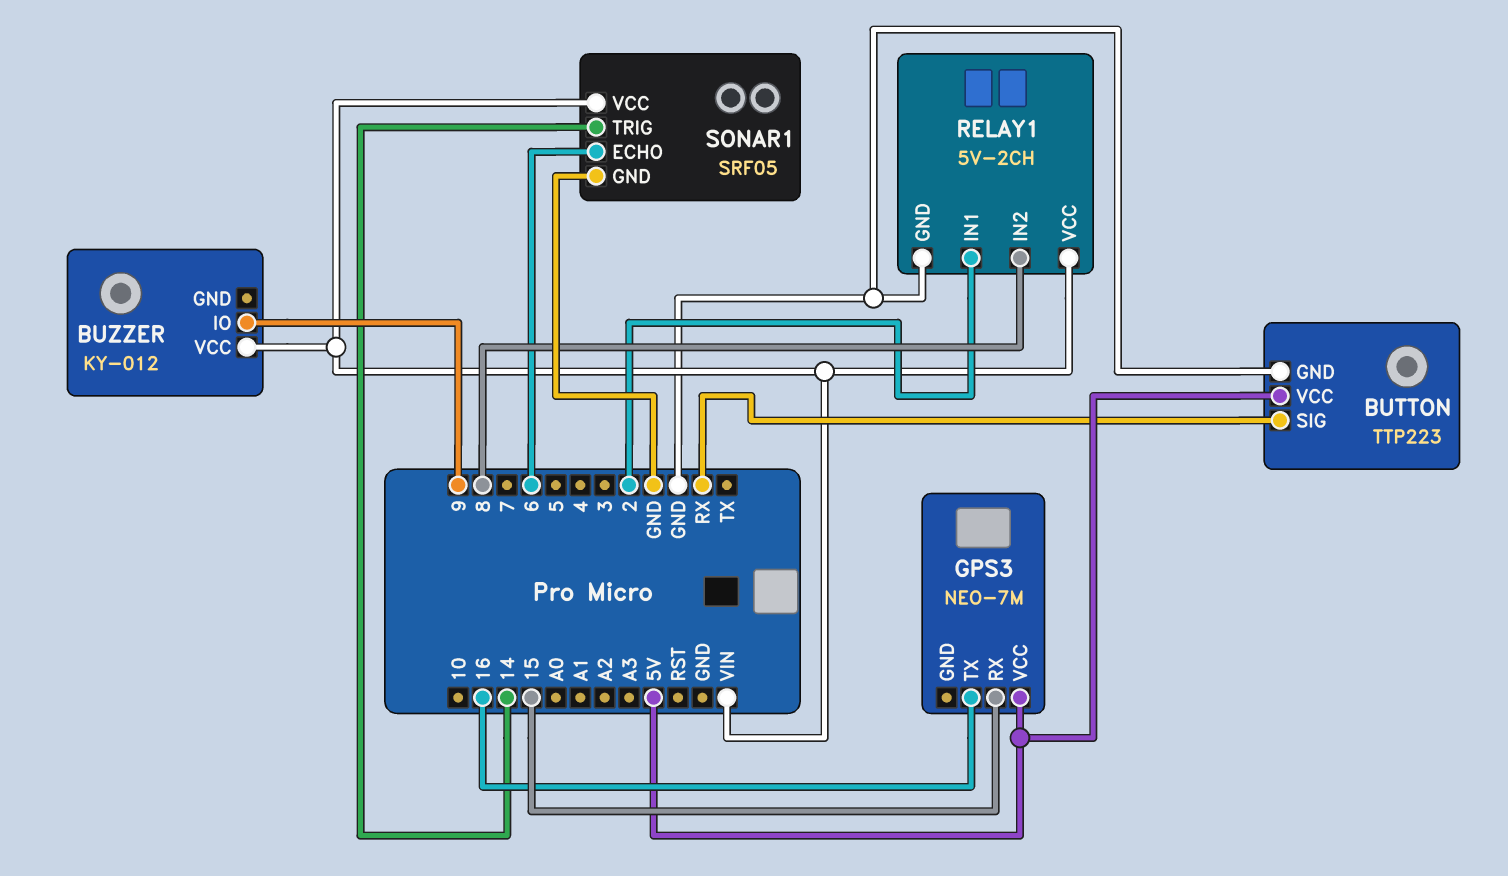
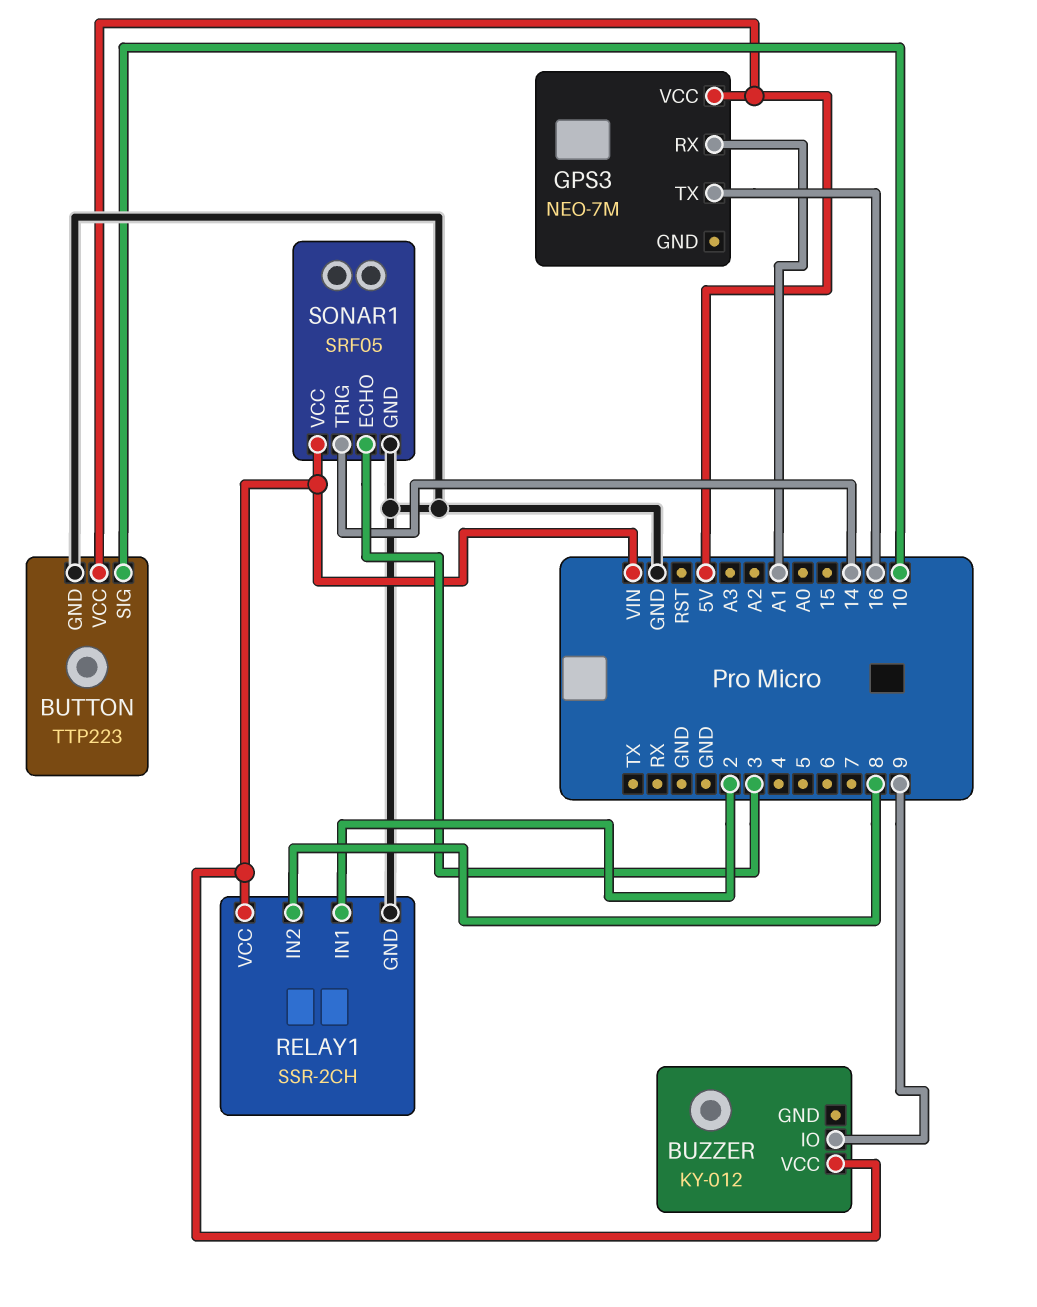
BUTTON pin SIG: RX -> 10
GPS3 pin RX: 15 -> A1
RELAY1: 5V-2CH -> SSR-2CH
SONAR1 pin ECHO: 6 -> 3

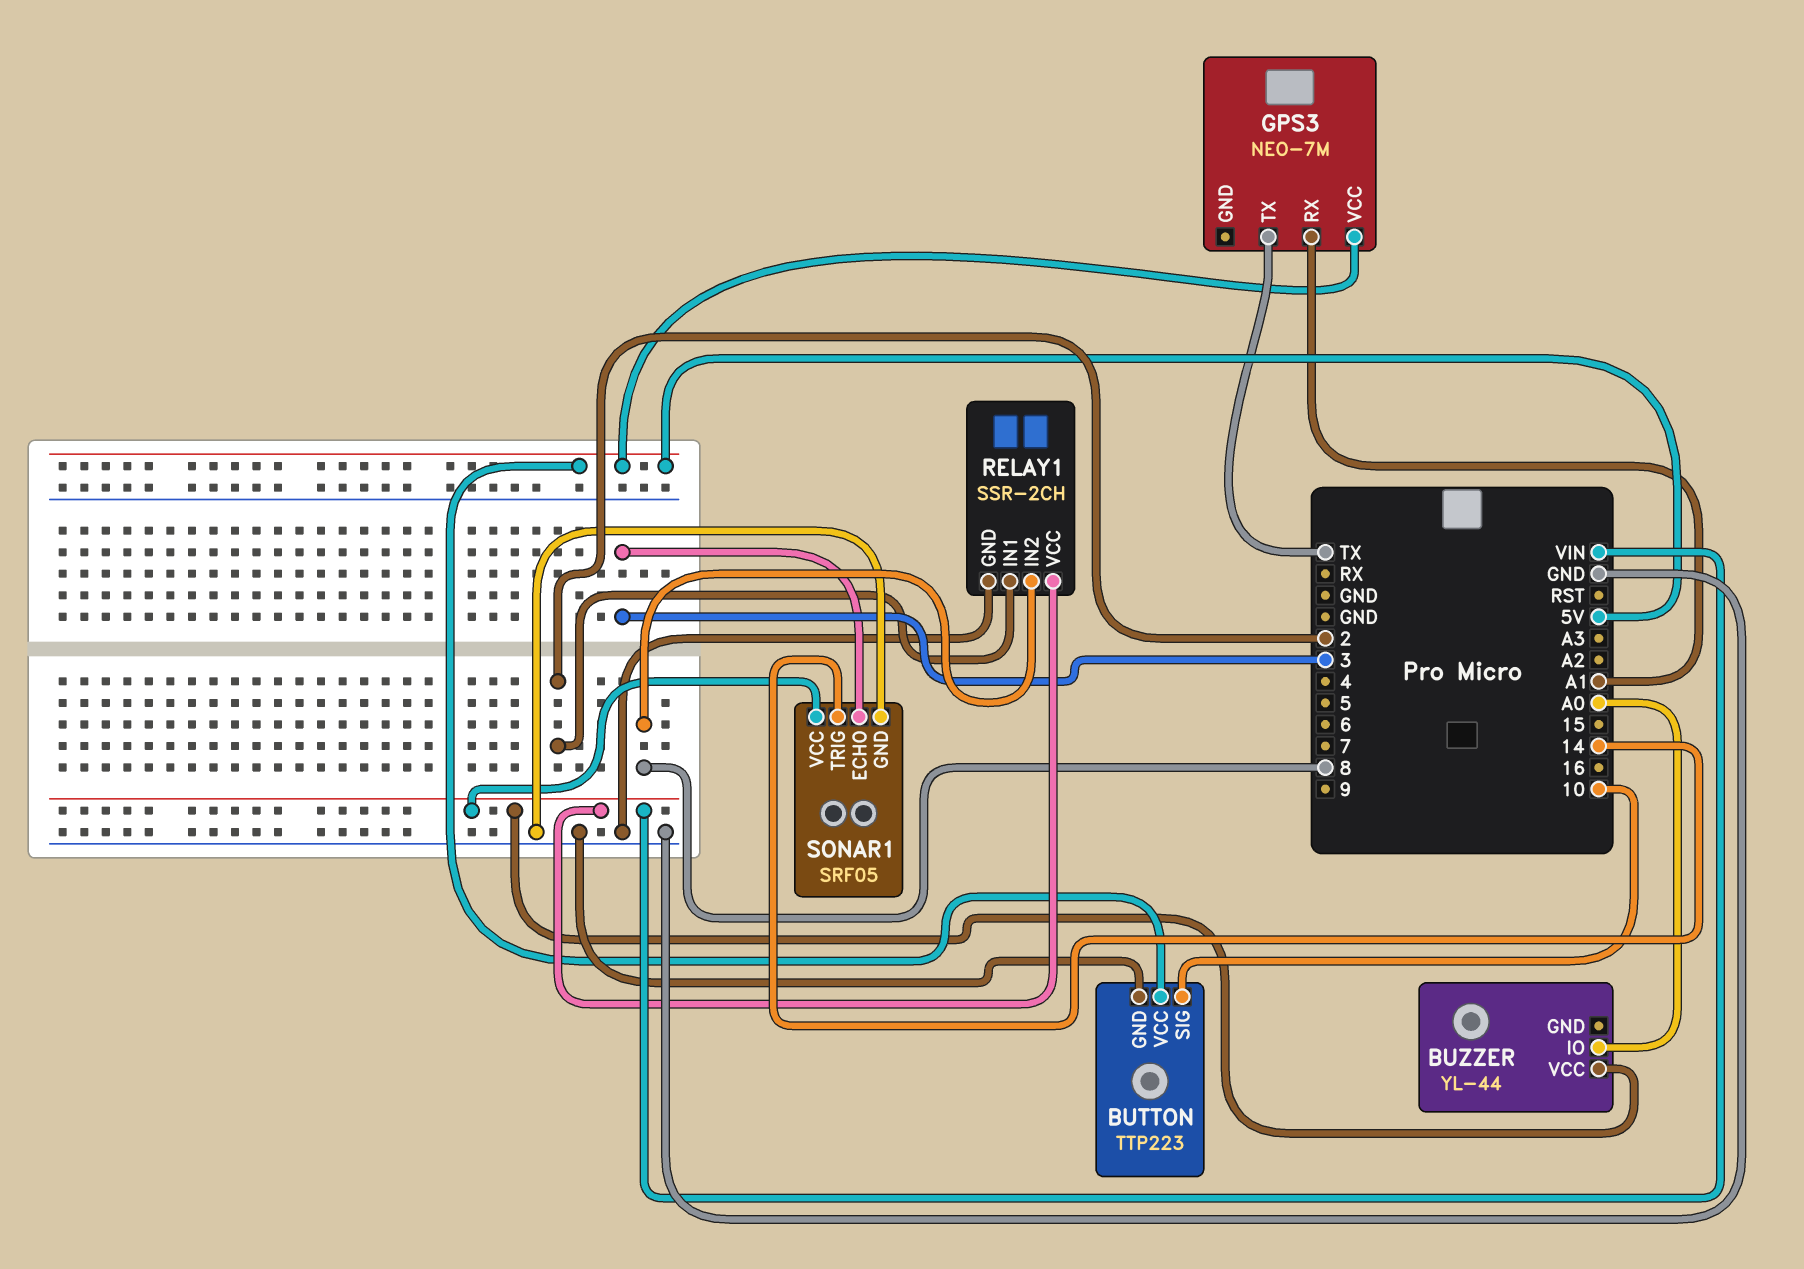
BUZZER: KY-012 -> YL-44
BUZZER pin IO: 9 -> A0
GPS3 pin TX: 16 -> TX

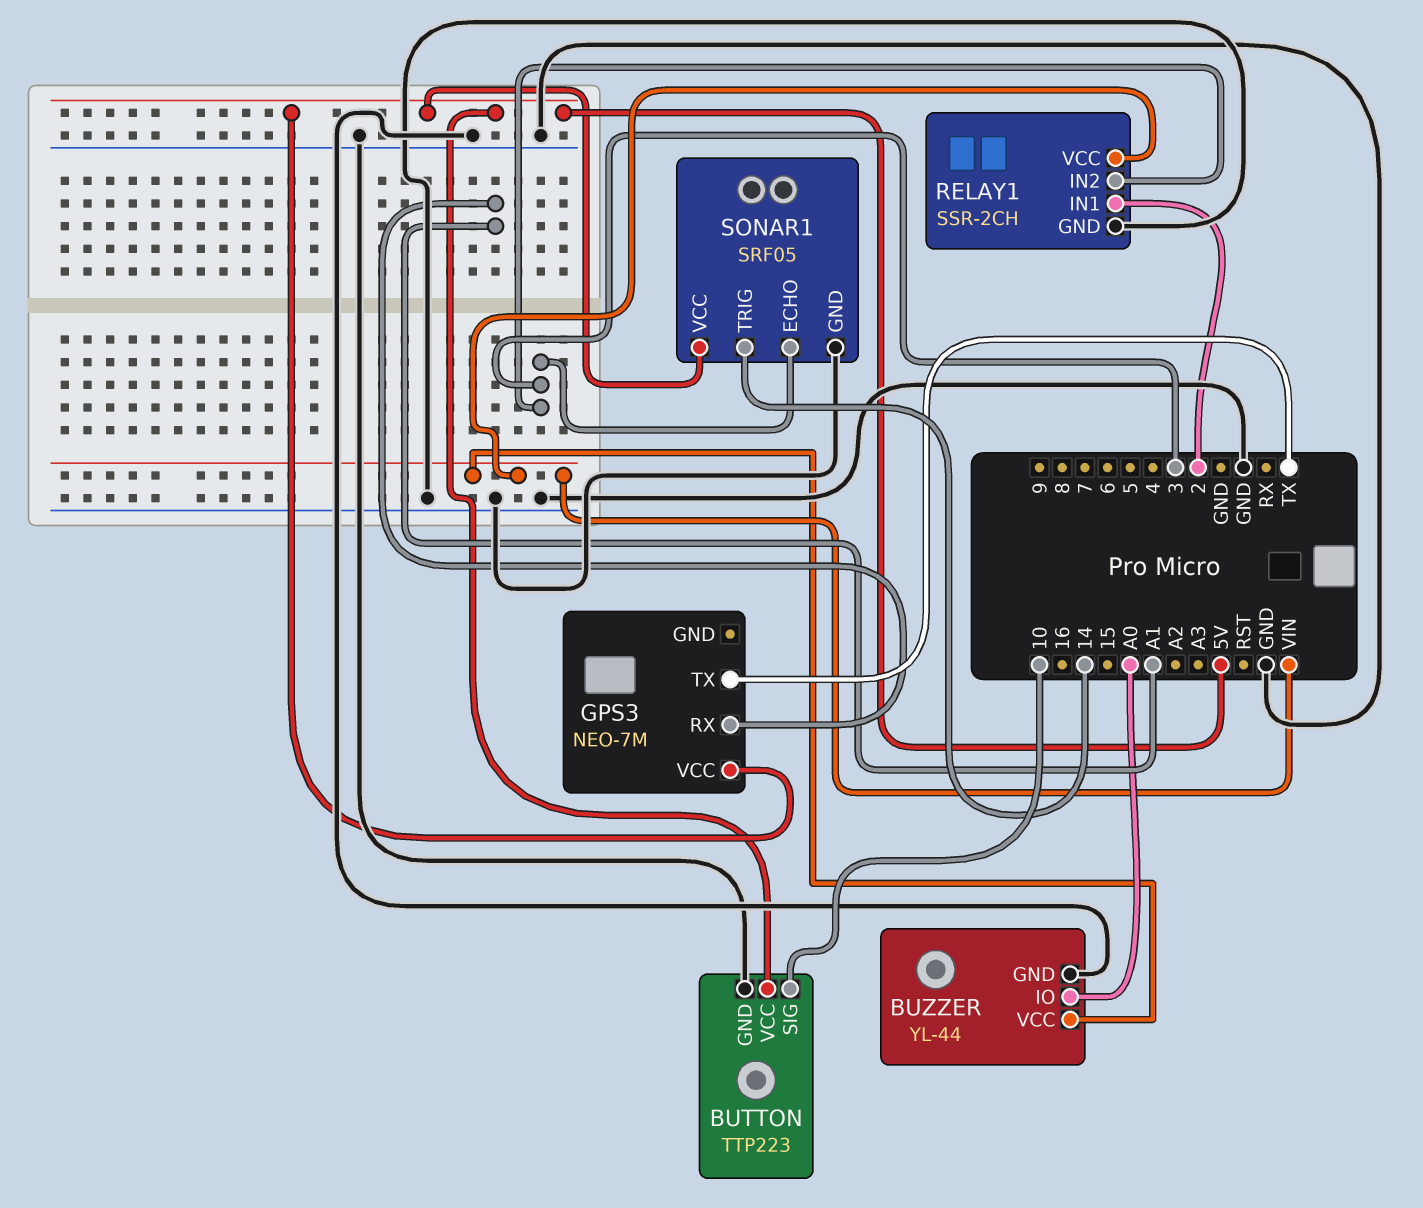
BUZZER pin GND: none -> GND
RELAY1 pin IN2: 8 -> 3
SONAR1 pin VCC: VIN -> 5V

